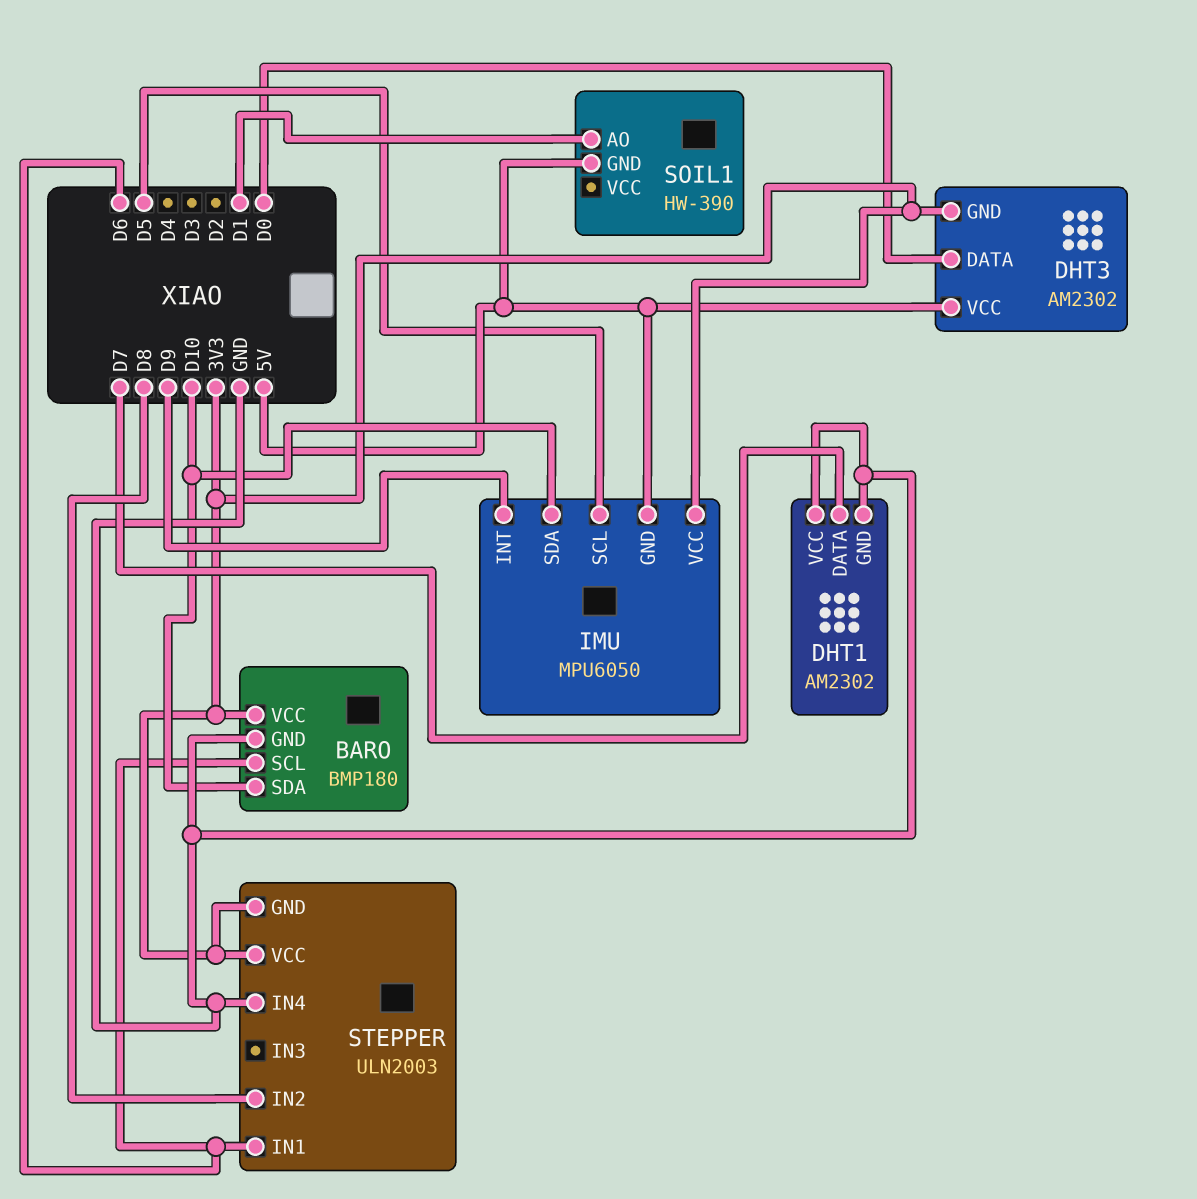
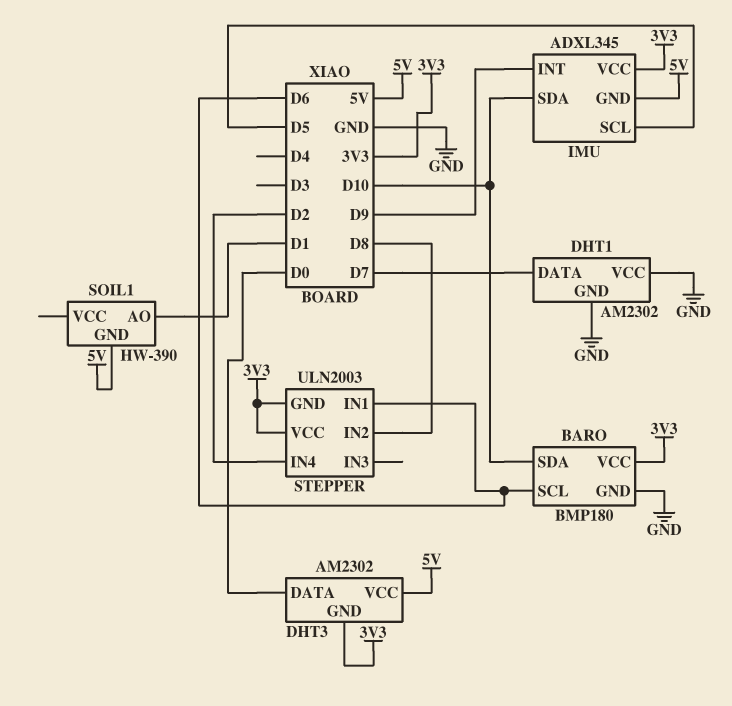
IMU: MPU6050 -> ADXL345
STEPPER pin IN4: GND -> D2

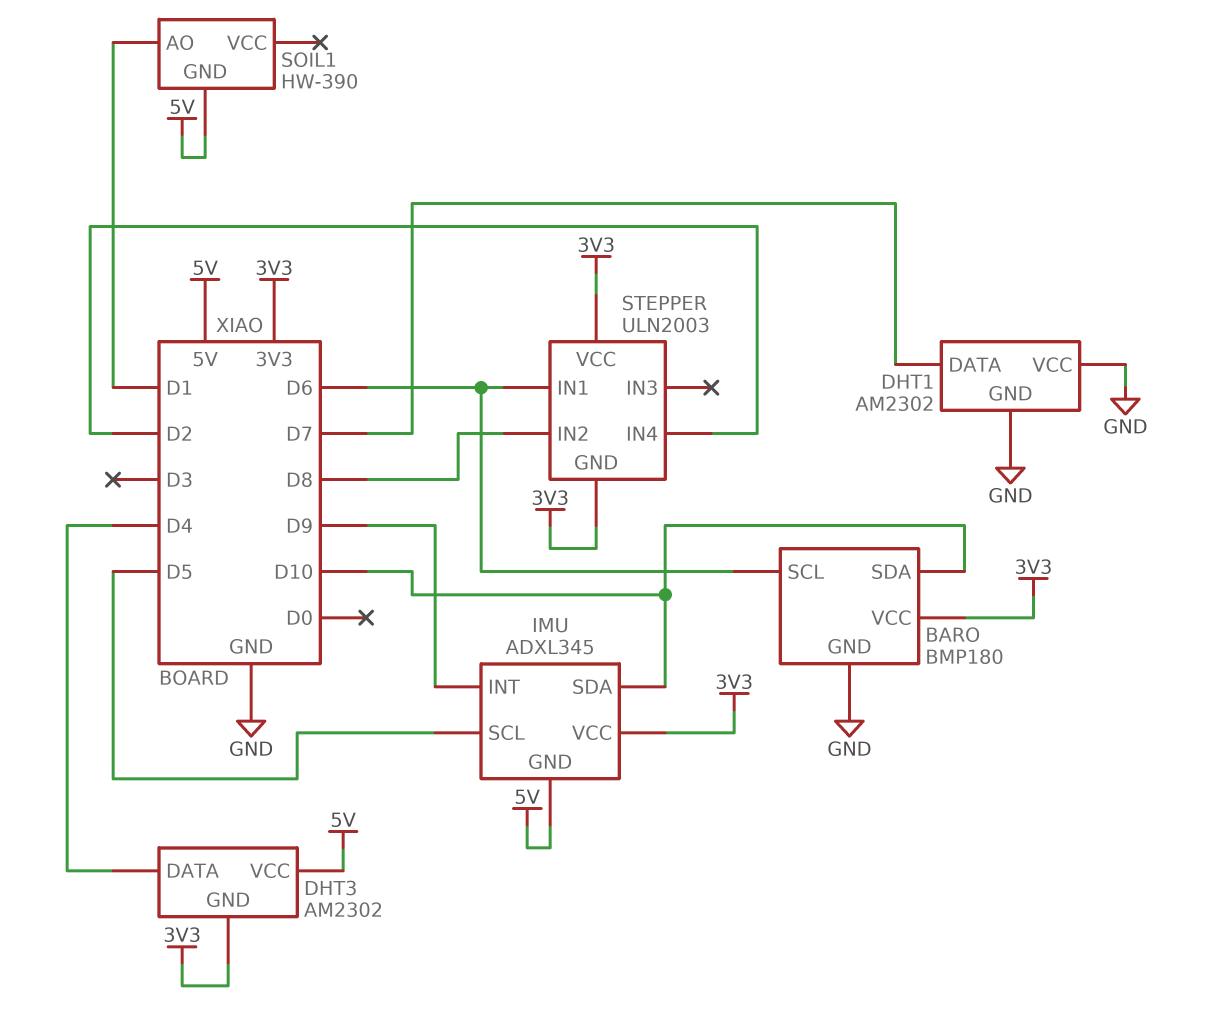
DHT3 pin DATA: D0 -> D4

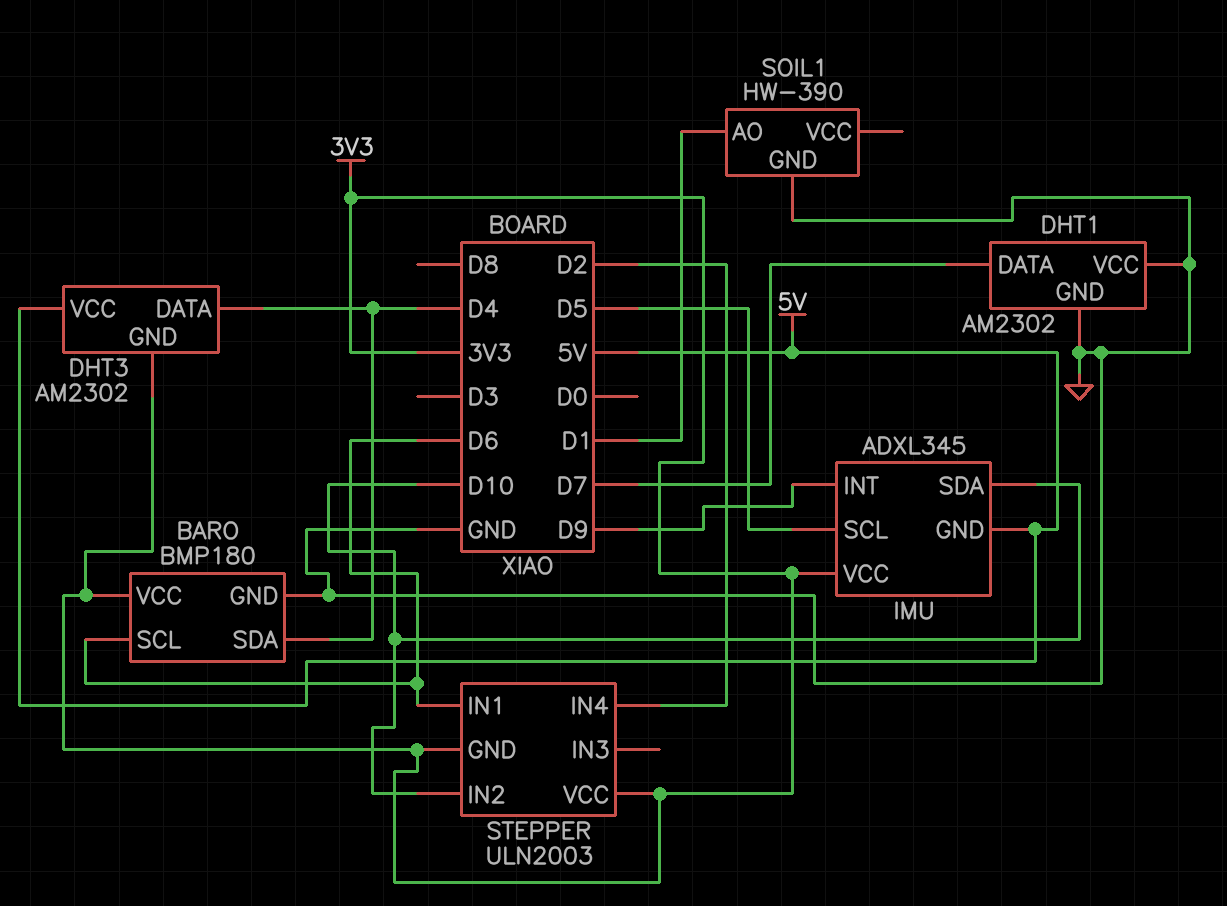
BARO pin SDA: D10 -> D4
SOIL1 pin GND: 5V -> GND
STEPPER pin IN2: D8 -> D10

